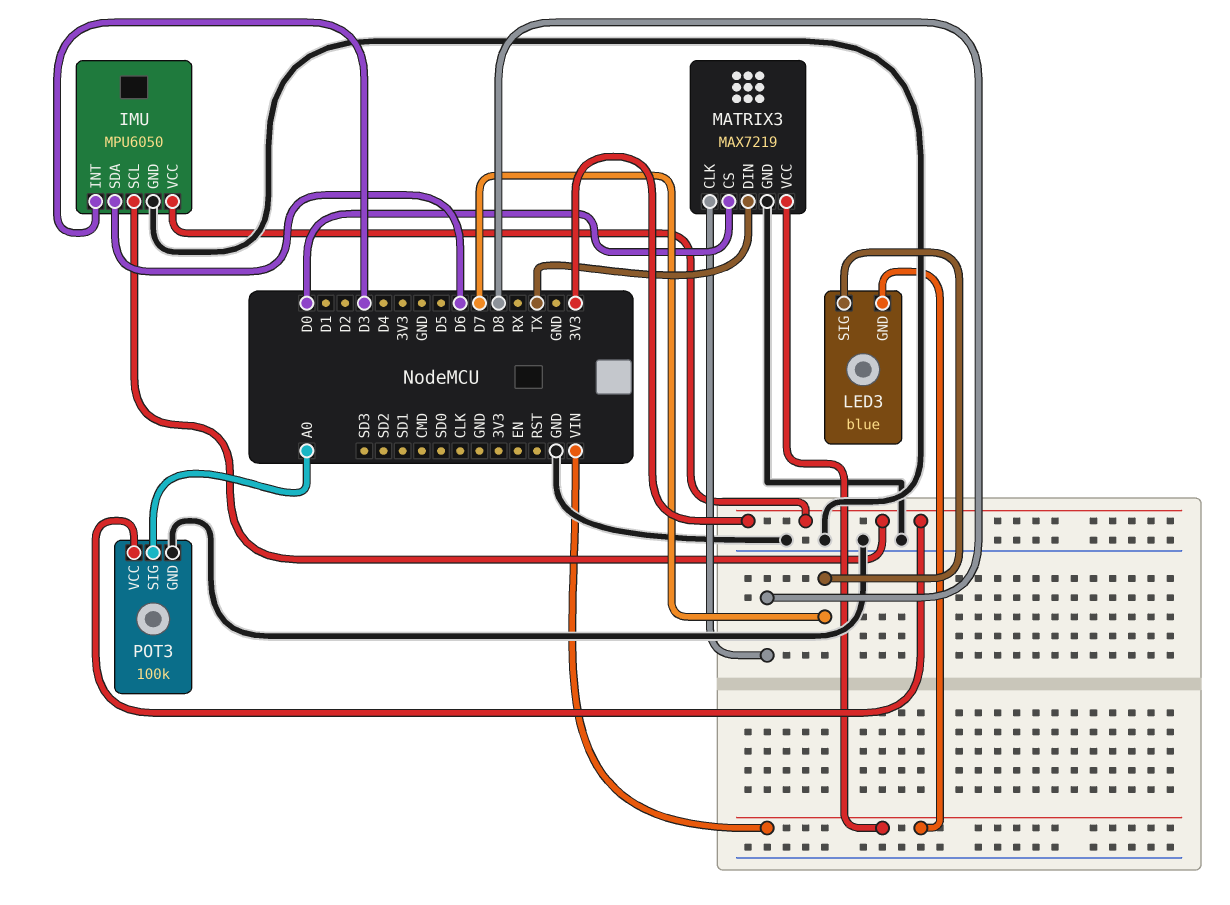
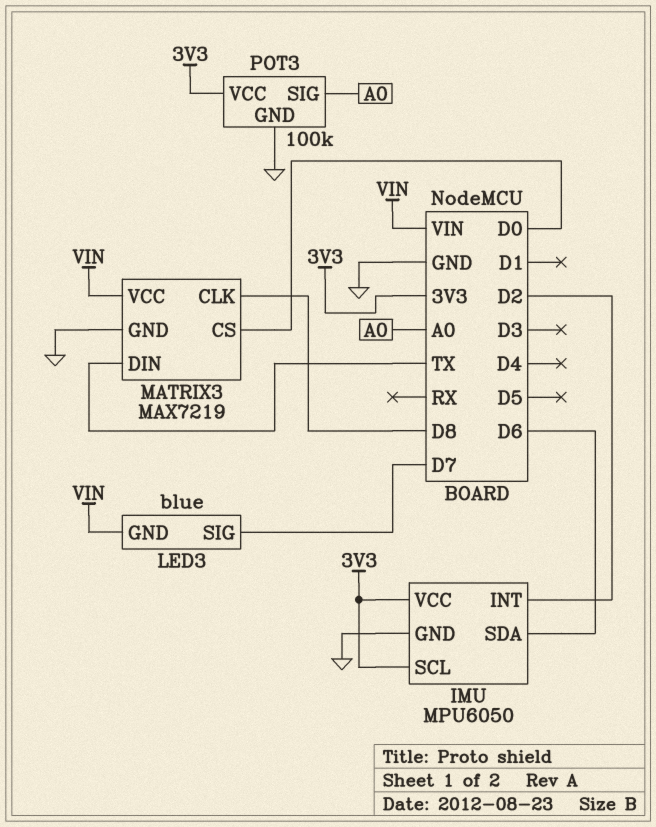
IMU pin INT: D3 -> D2

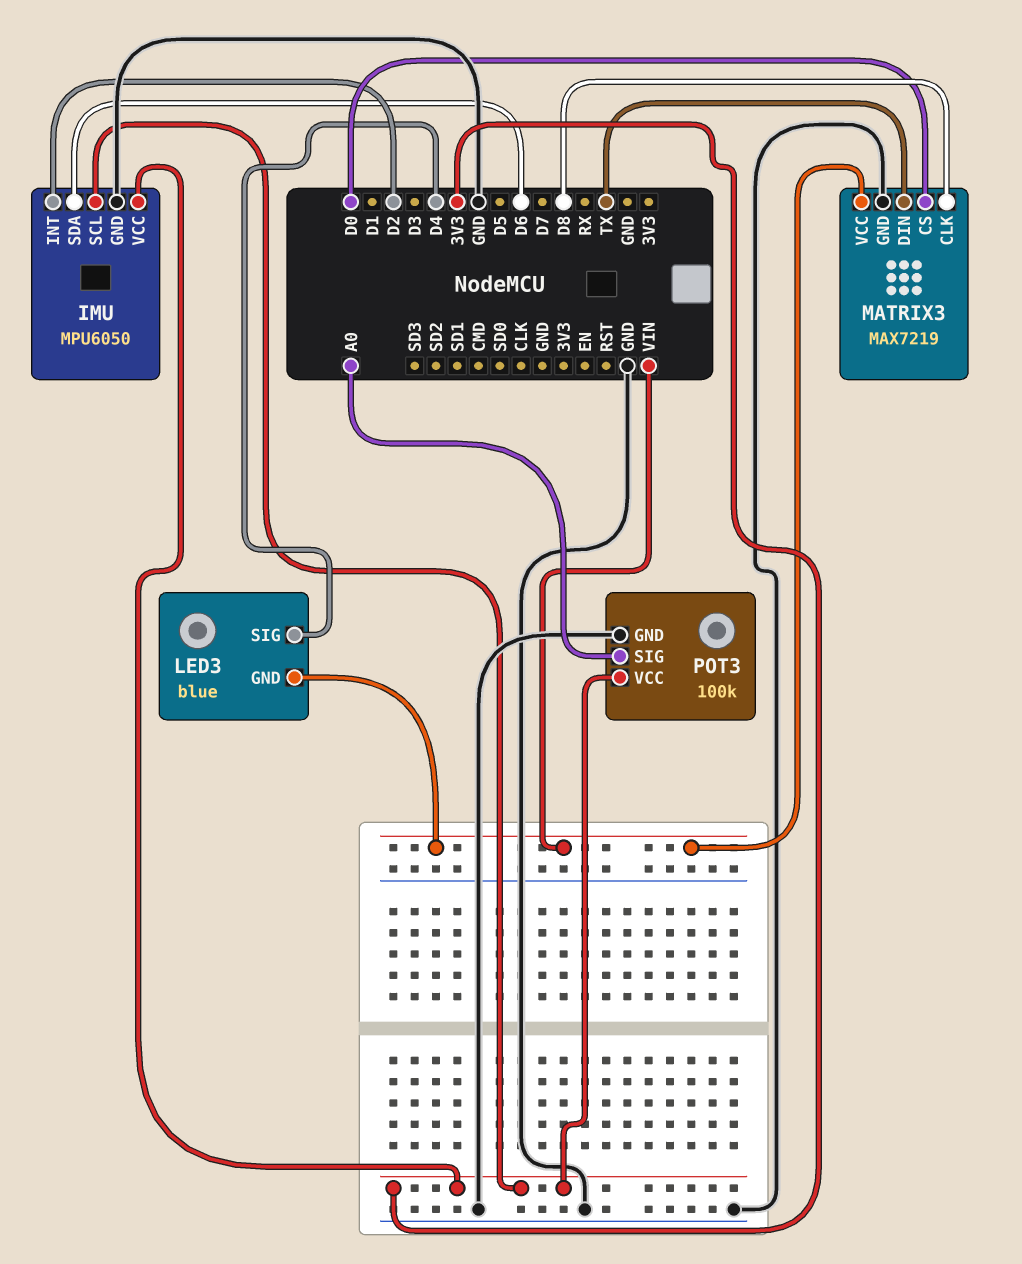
LED3 pin SIG: D7 -> D4

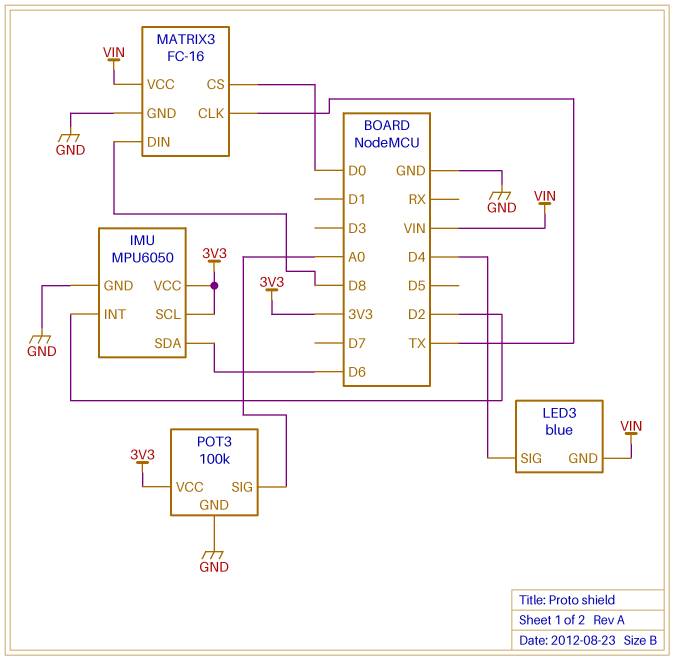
MATRIX3: MAX7219 -> FC-16
MATRIX3 pin CLK: D8 -> TX
MATRIX3 pin DIN: TX -> D8

